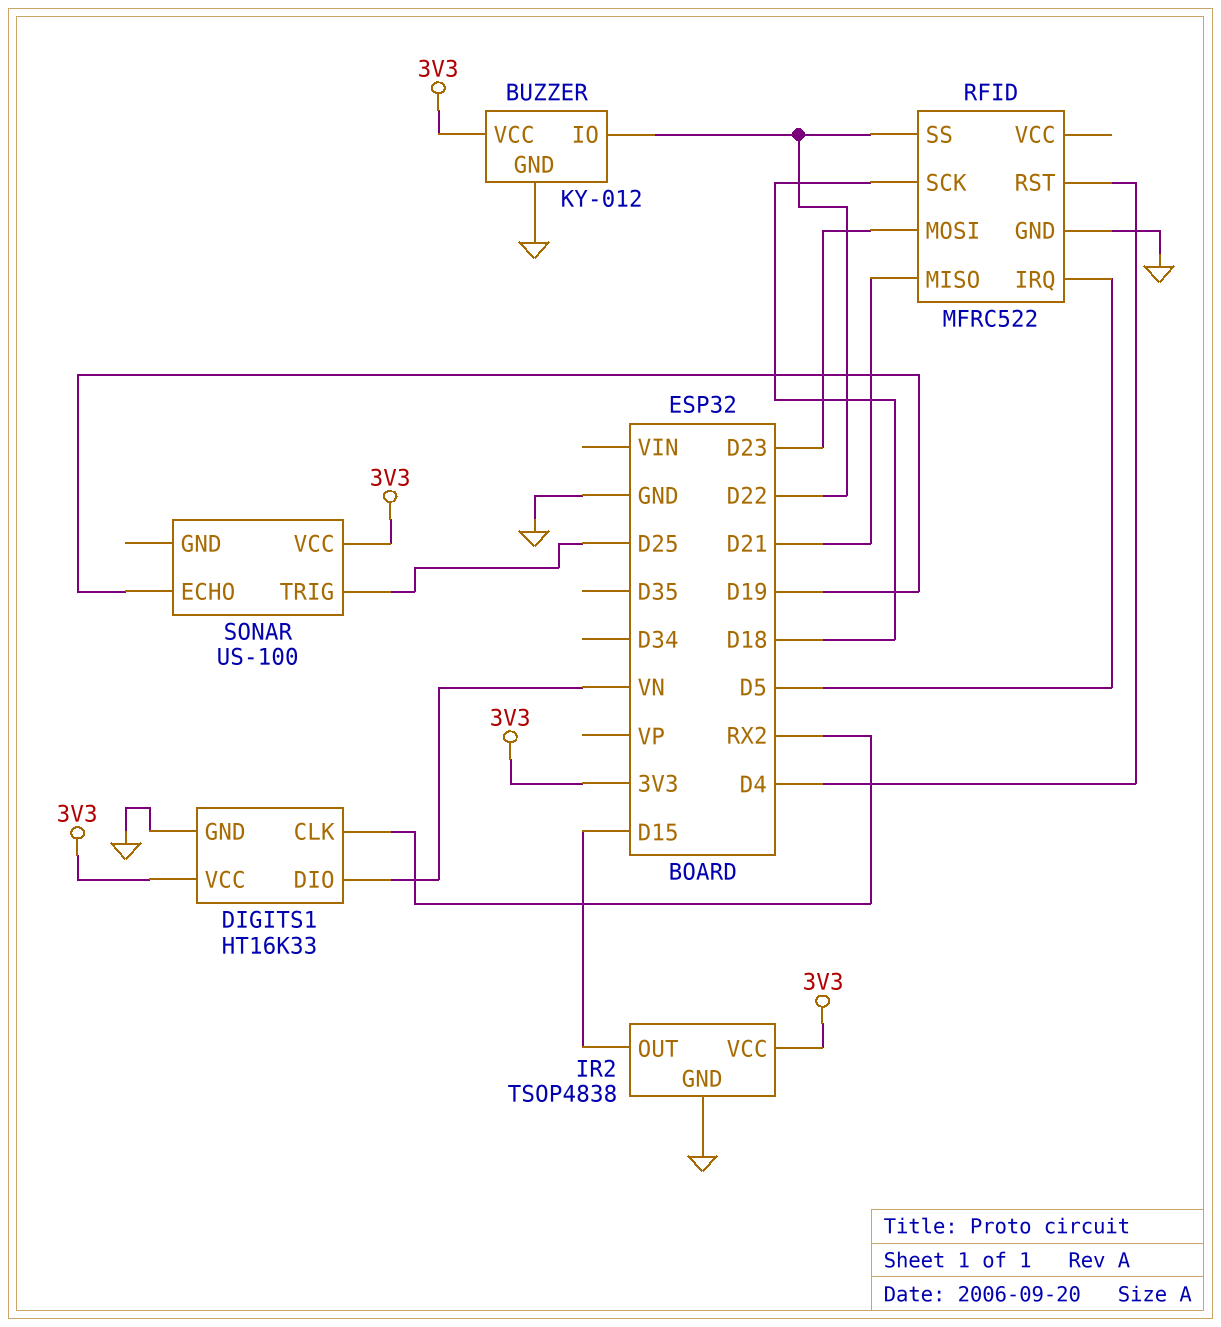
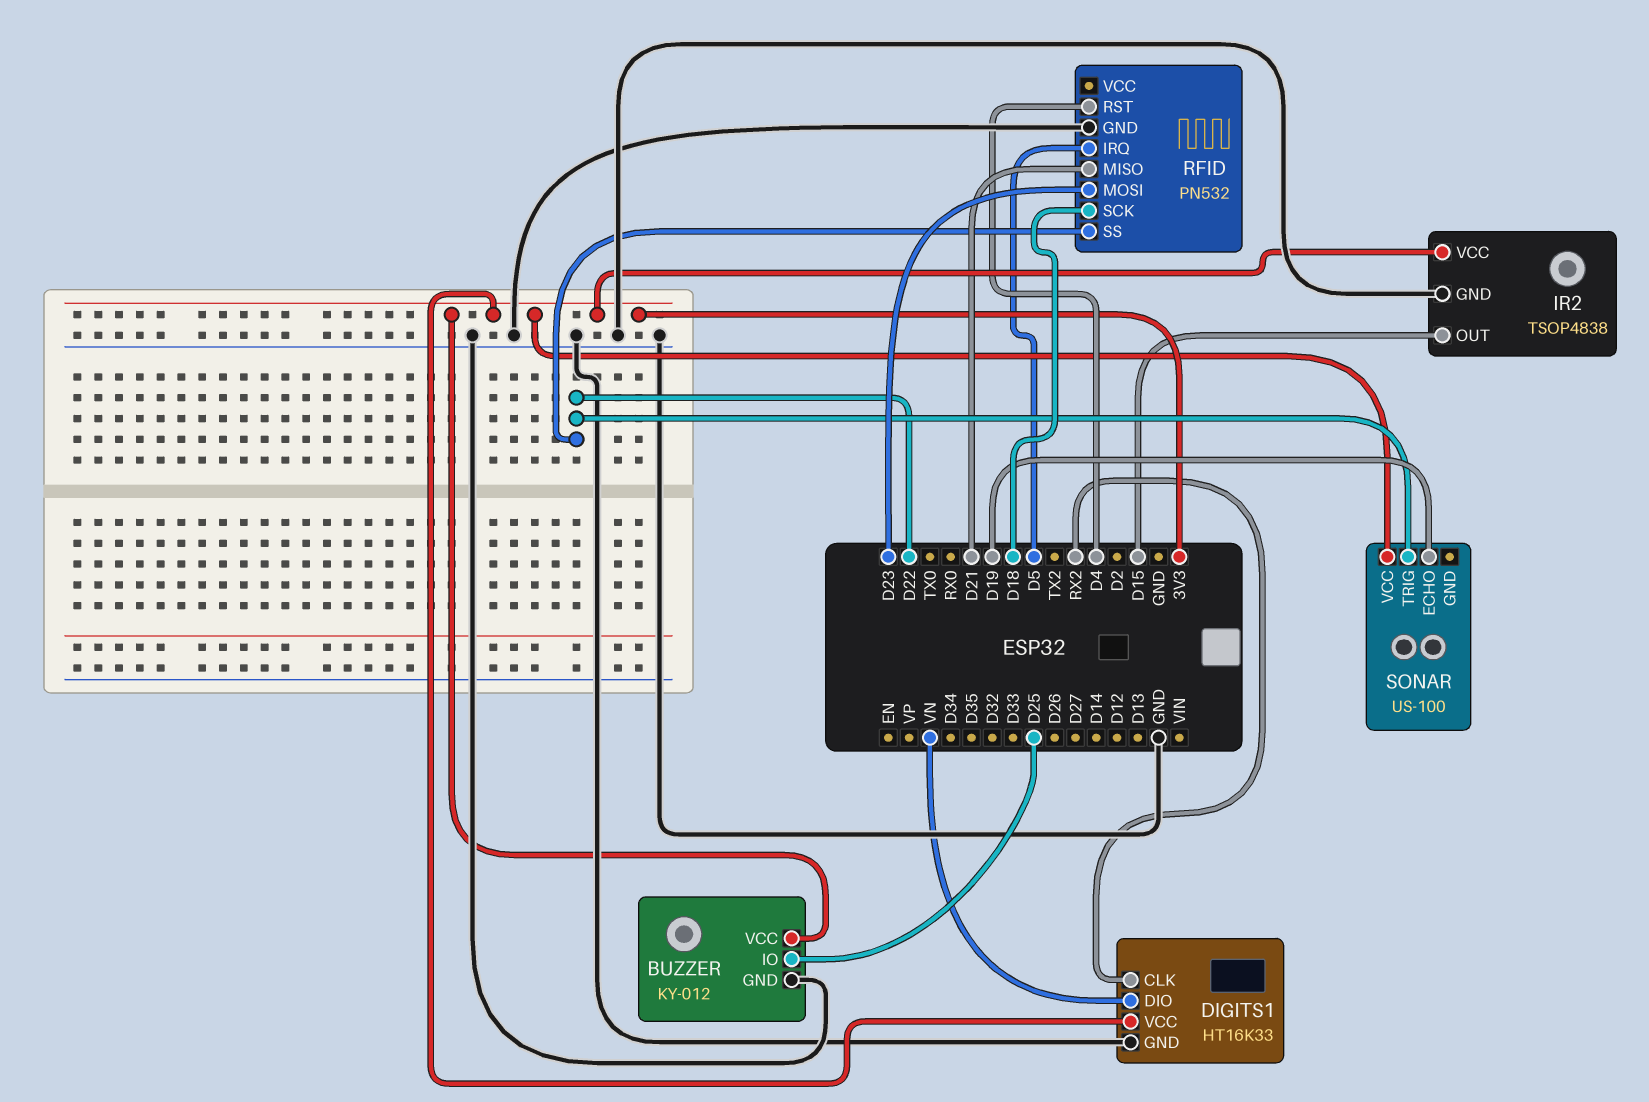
BUZZER pin IO: D22 -> D25
RFID: MFRC522 -> PN532
SONAR pin TRIG: D25 -> D22

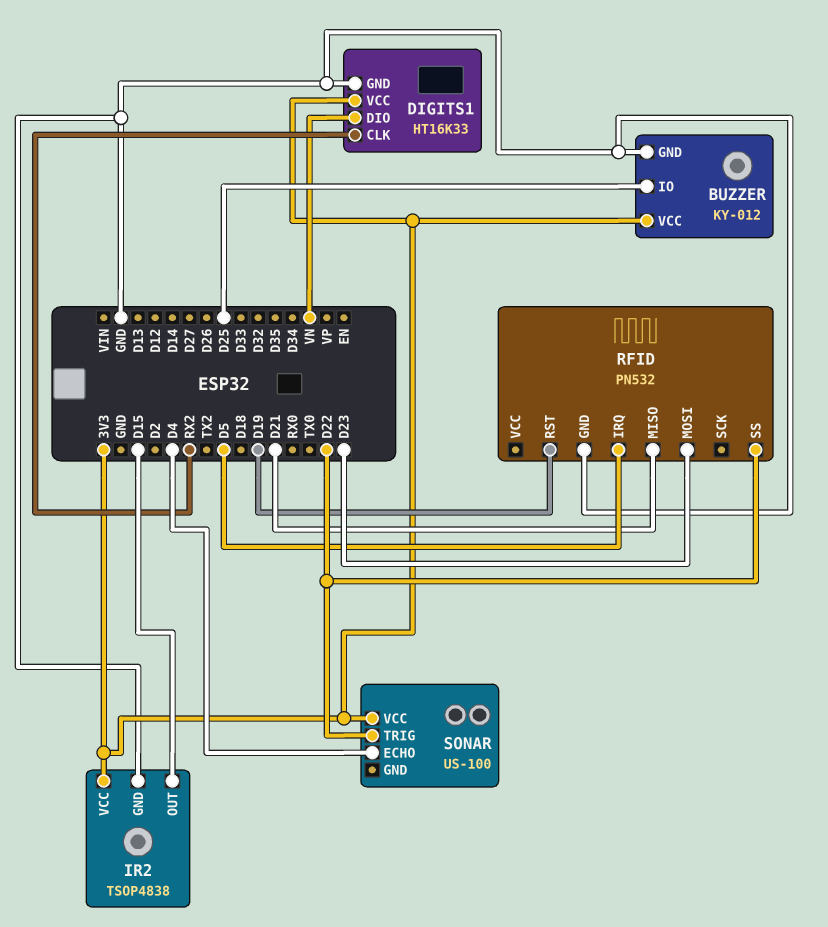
RFID pin RST: D4 -> D19
RFID pin SCK: D18 -> none
SONAR pin ECHO: D19 -> D4

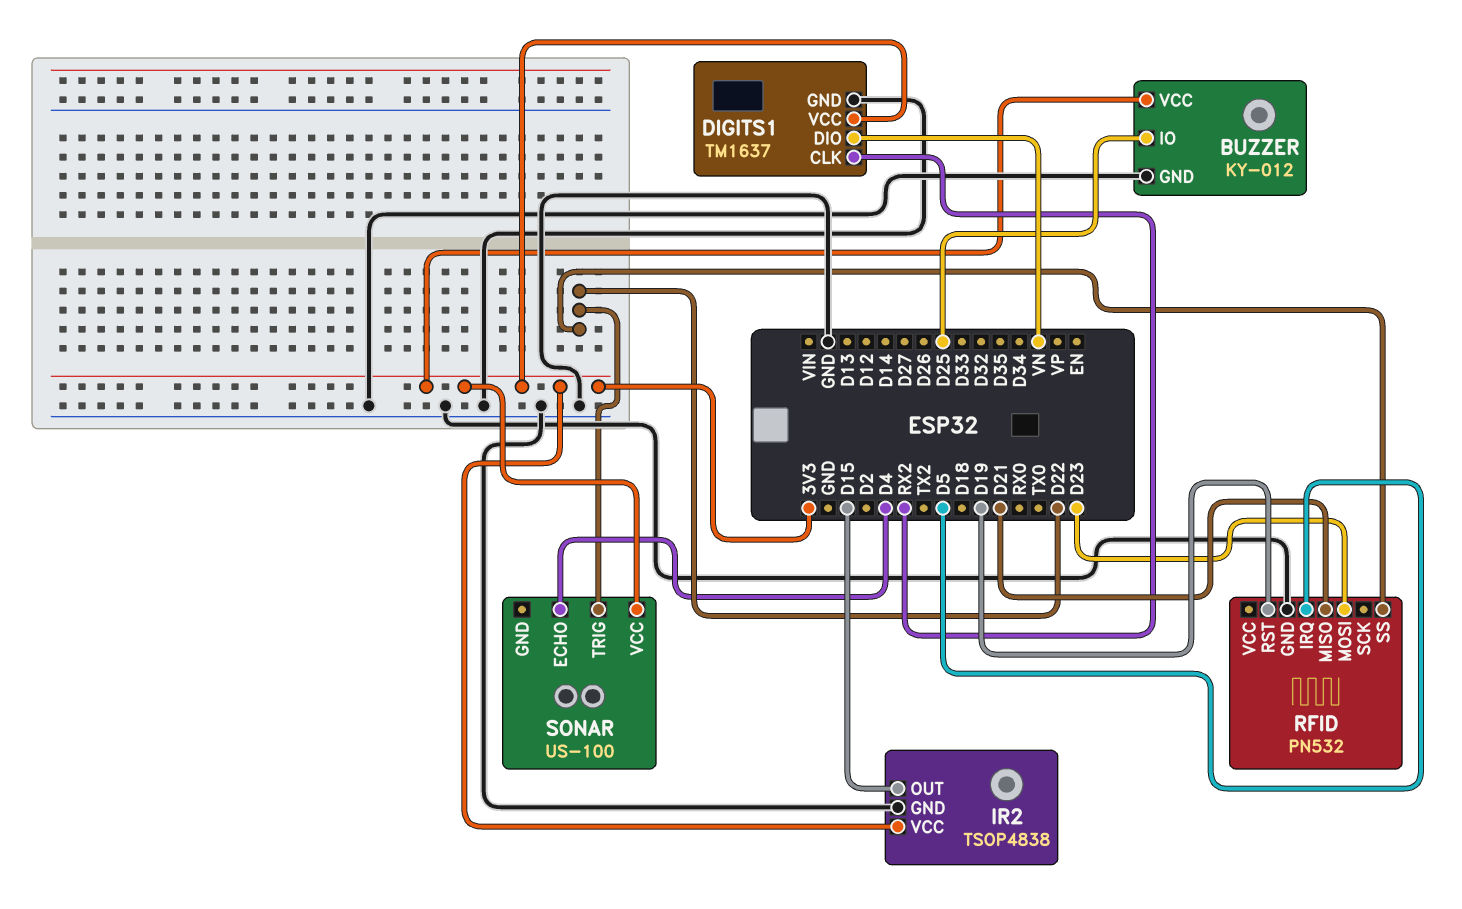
DIGITS1: HT16K33 -> TM1637

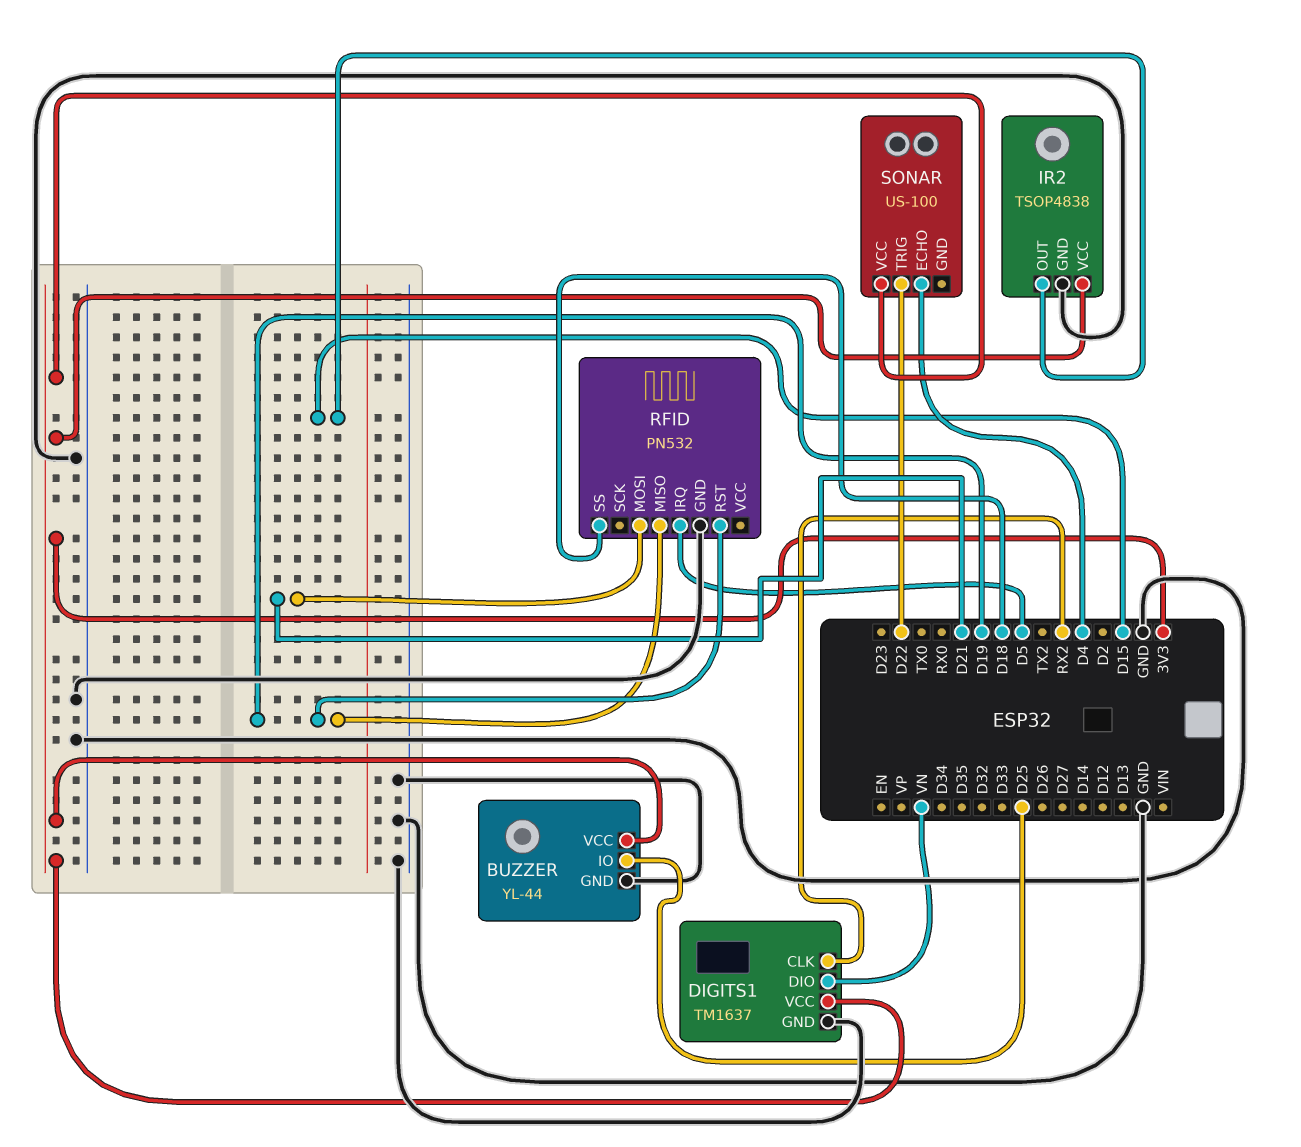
BUZZER: KY-012 -> YL-44
RFID pin MISO: D21 -> D19
RFID pin MOSI: D23 -> D21
RFID pin SS: D22 -> D18

